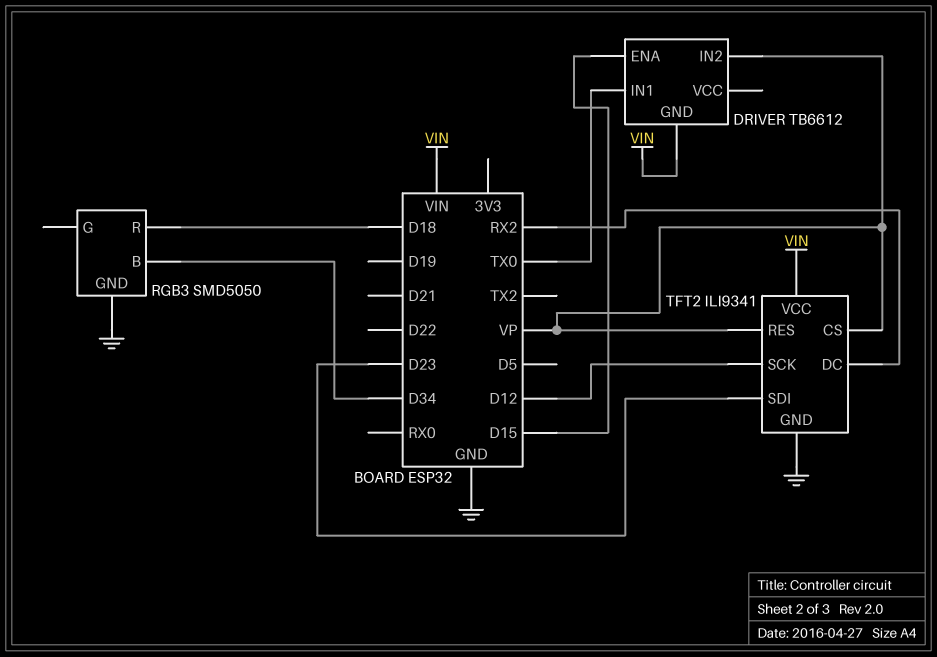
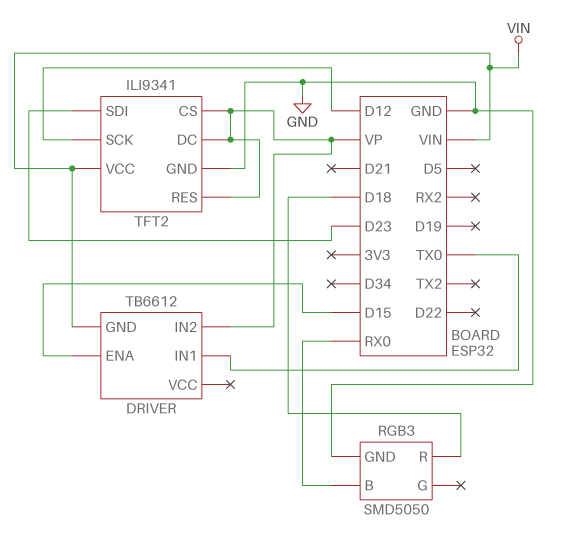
RGB3 pin B: D34 -> RX0
TFT2 pin DC: RX2 -> VP

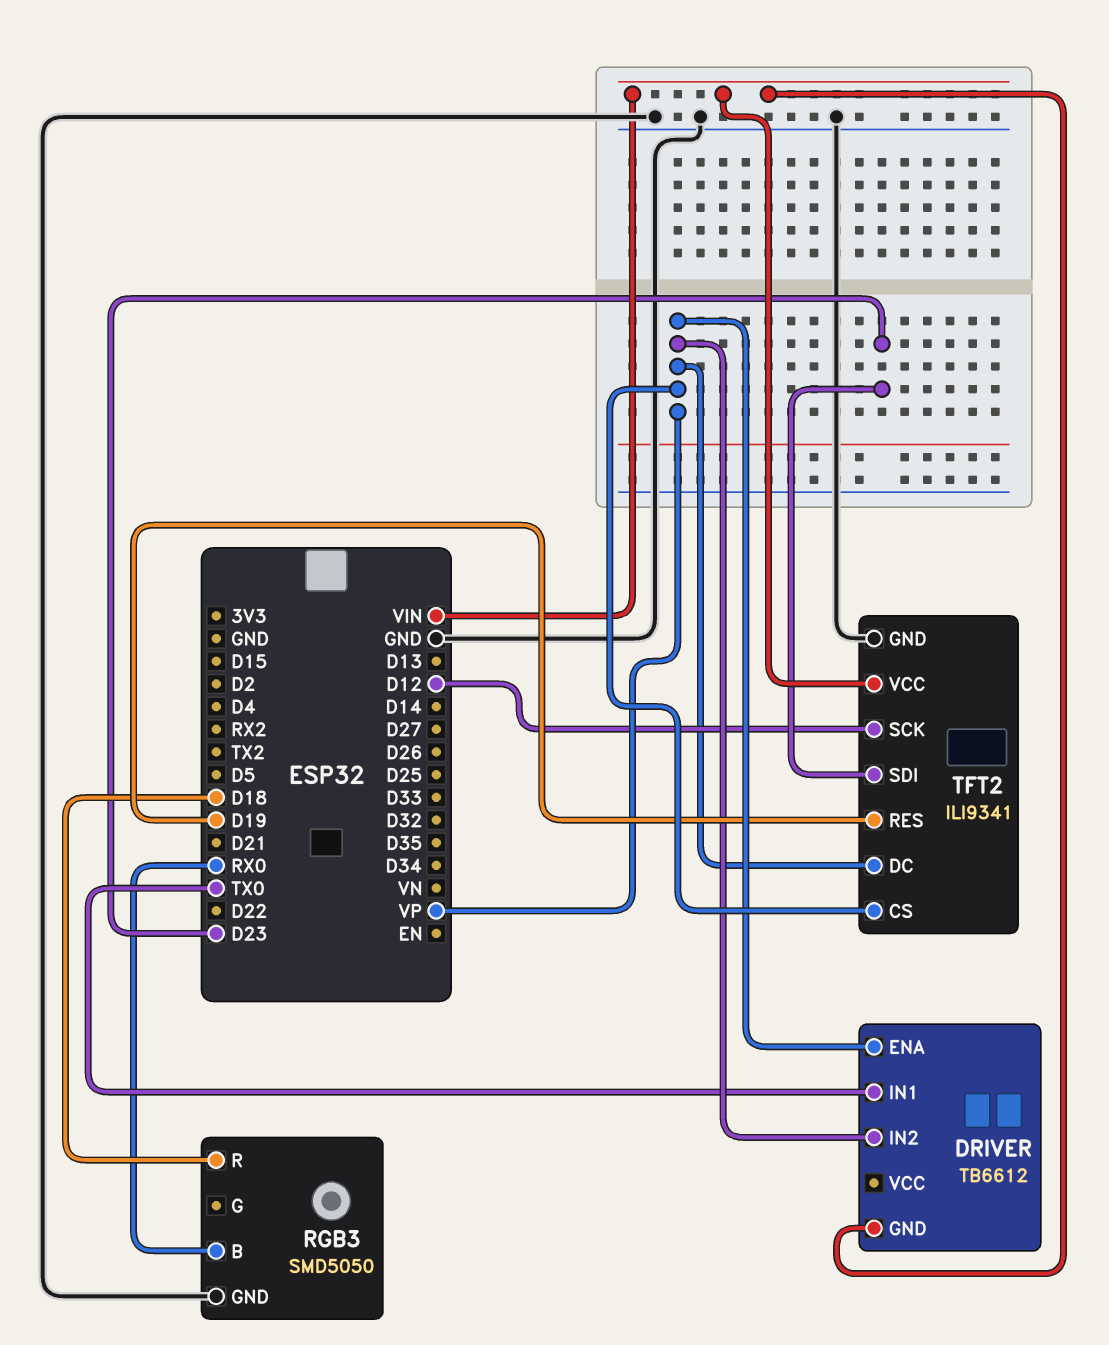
DRIVER pin ENA: D15 -> VP
TFT2 pin RES: VP -> D19

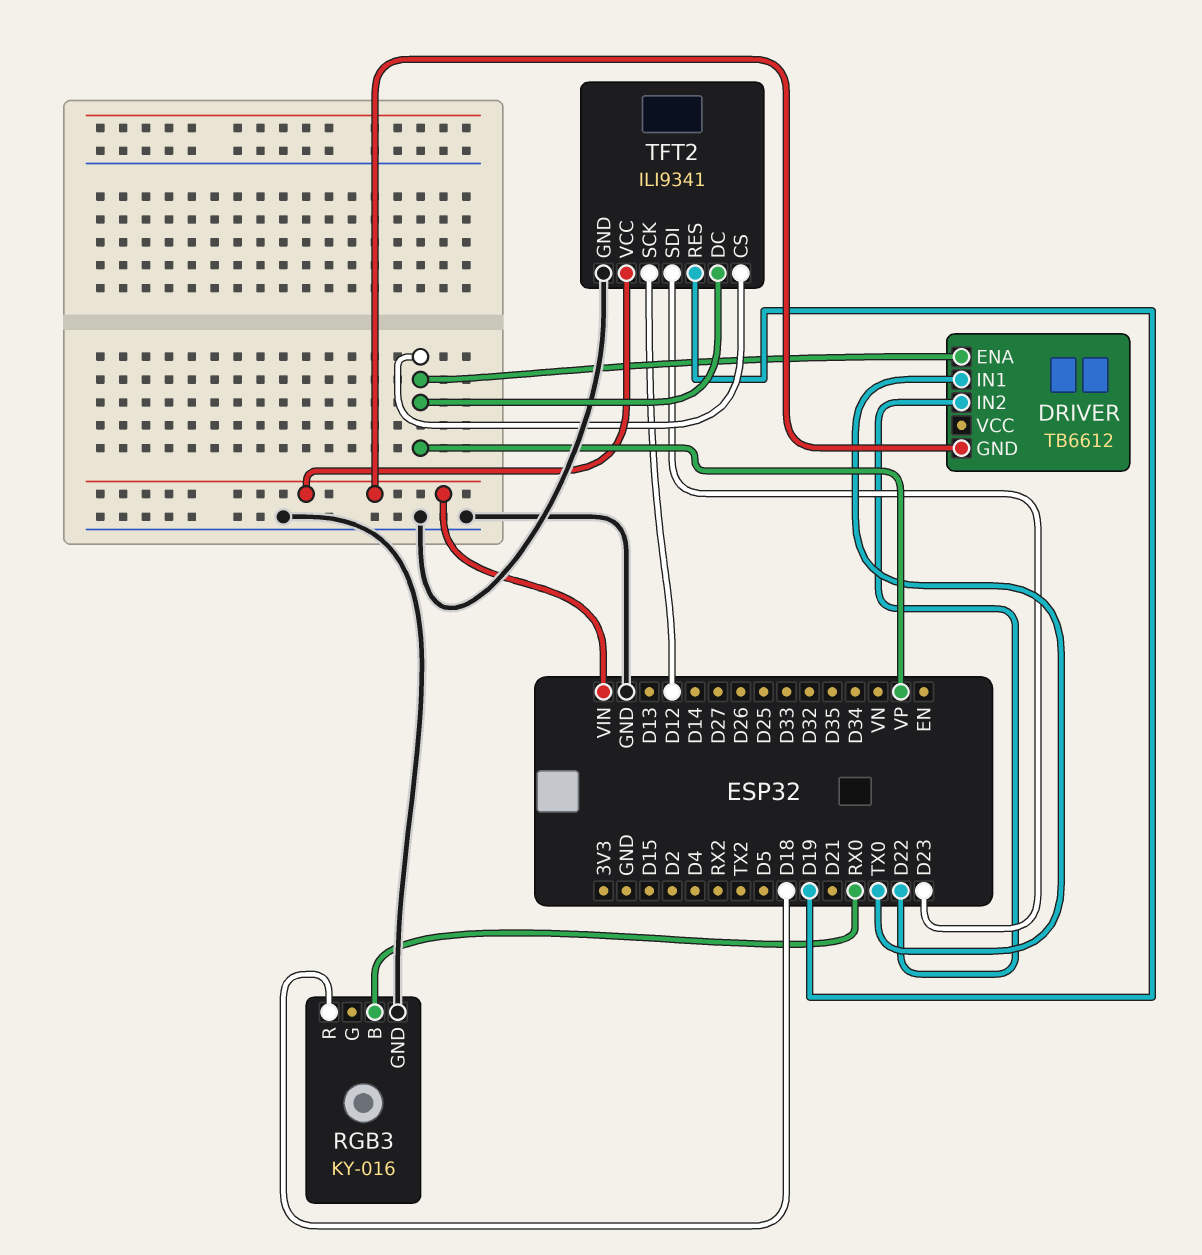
DRIVER pin IN2: VP -> D22
RGB3: SMD5050 -> KY-016

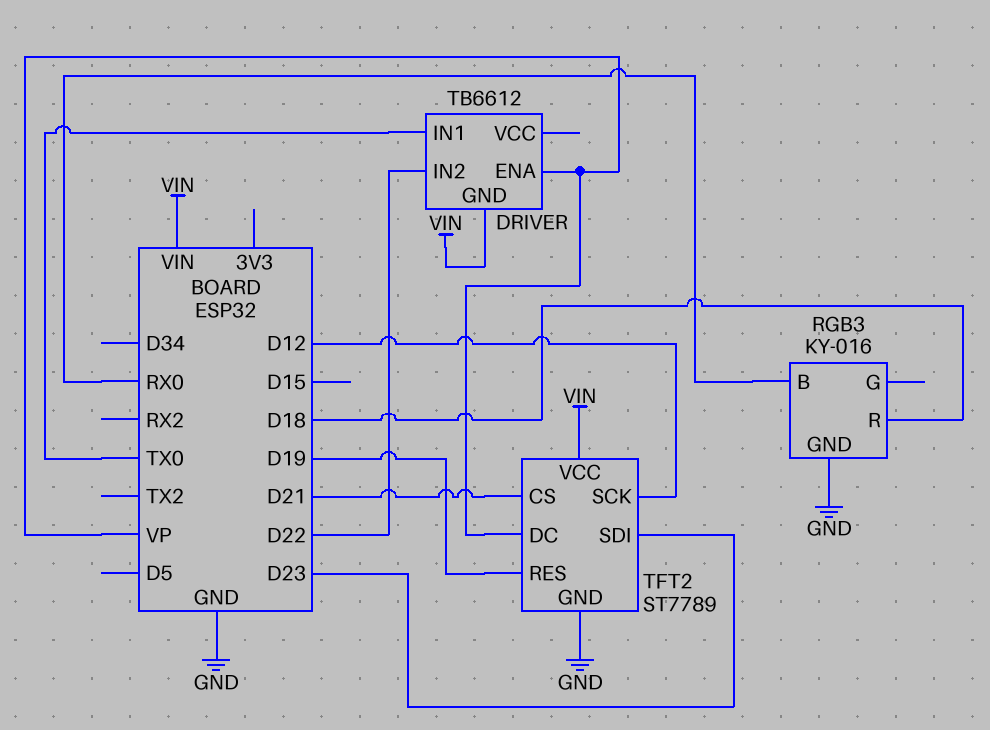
TFT2: ILI9341 -> ST7789
TFT2 pin CS: VP -> D21

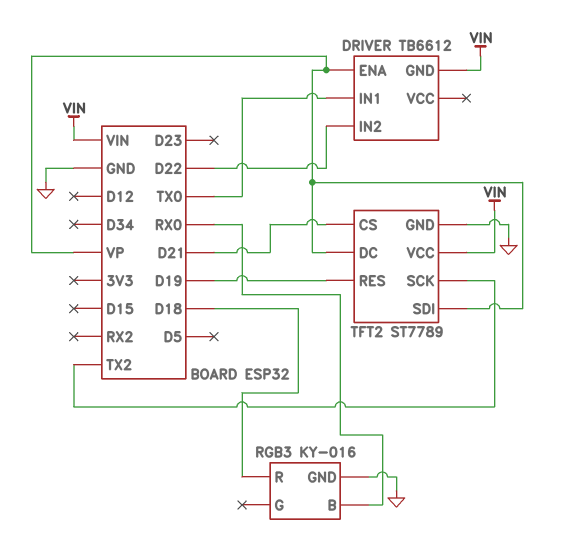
TFT2 pin SCK: D12 -> TX2
TFT2 pin SDI: D23 -> VP

